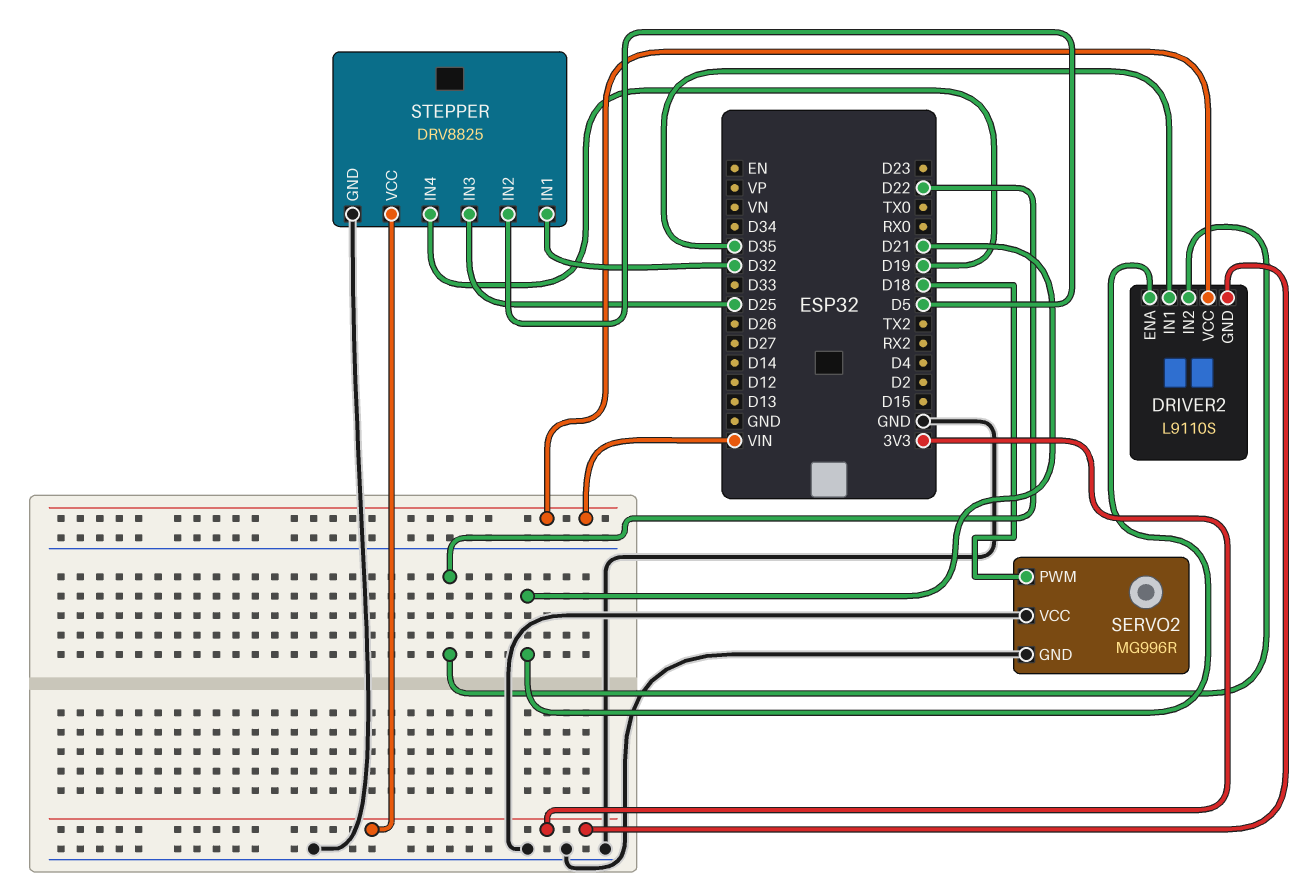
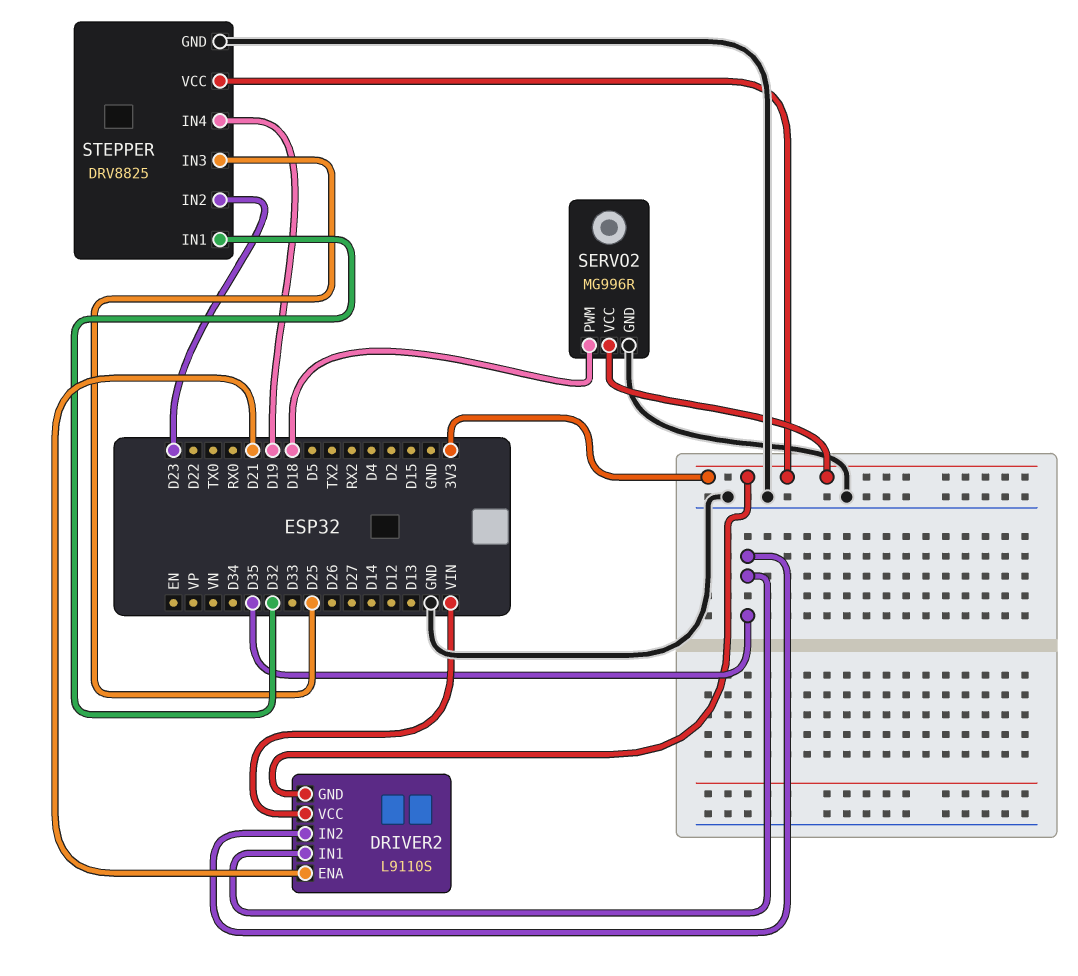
DRIVER2 pin IN2: D22 -> D35
SERVO2 pin VCC: GND -> 3V3
STEPPER pin IN2: D5 -> D23

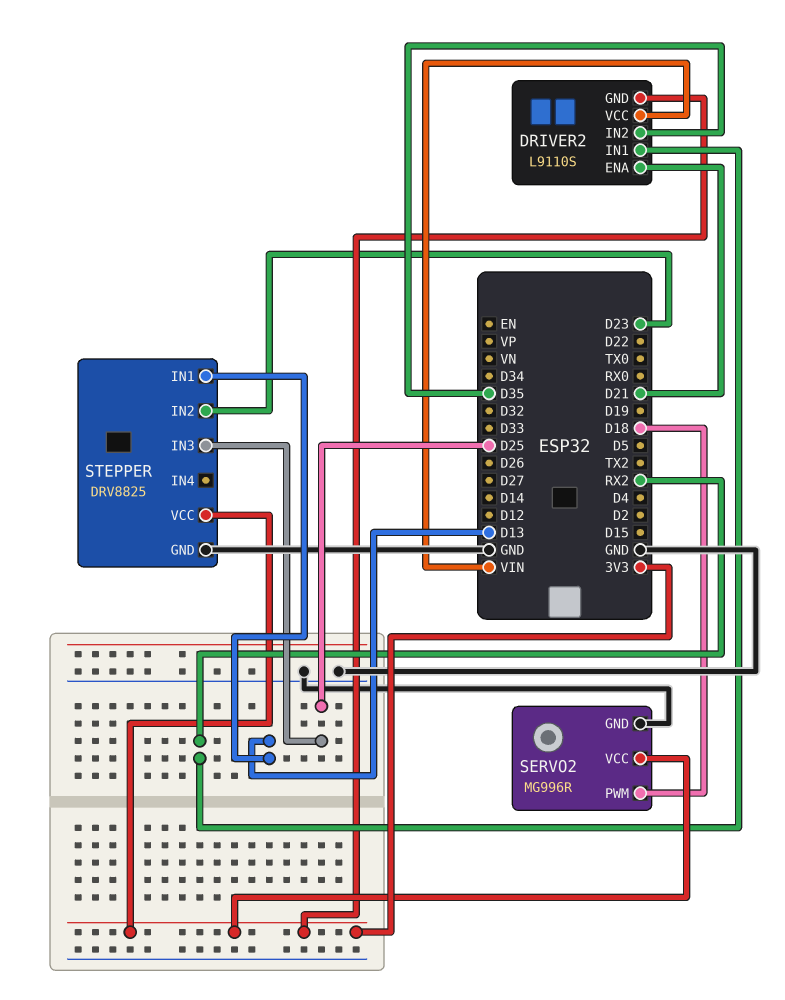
DRIVER2 pin IN1: D35 -> RX2
STEPPER pin IN1: D32 -> D13
STEPPER pin IN4: D19 -> none

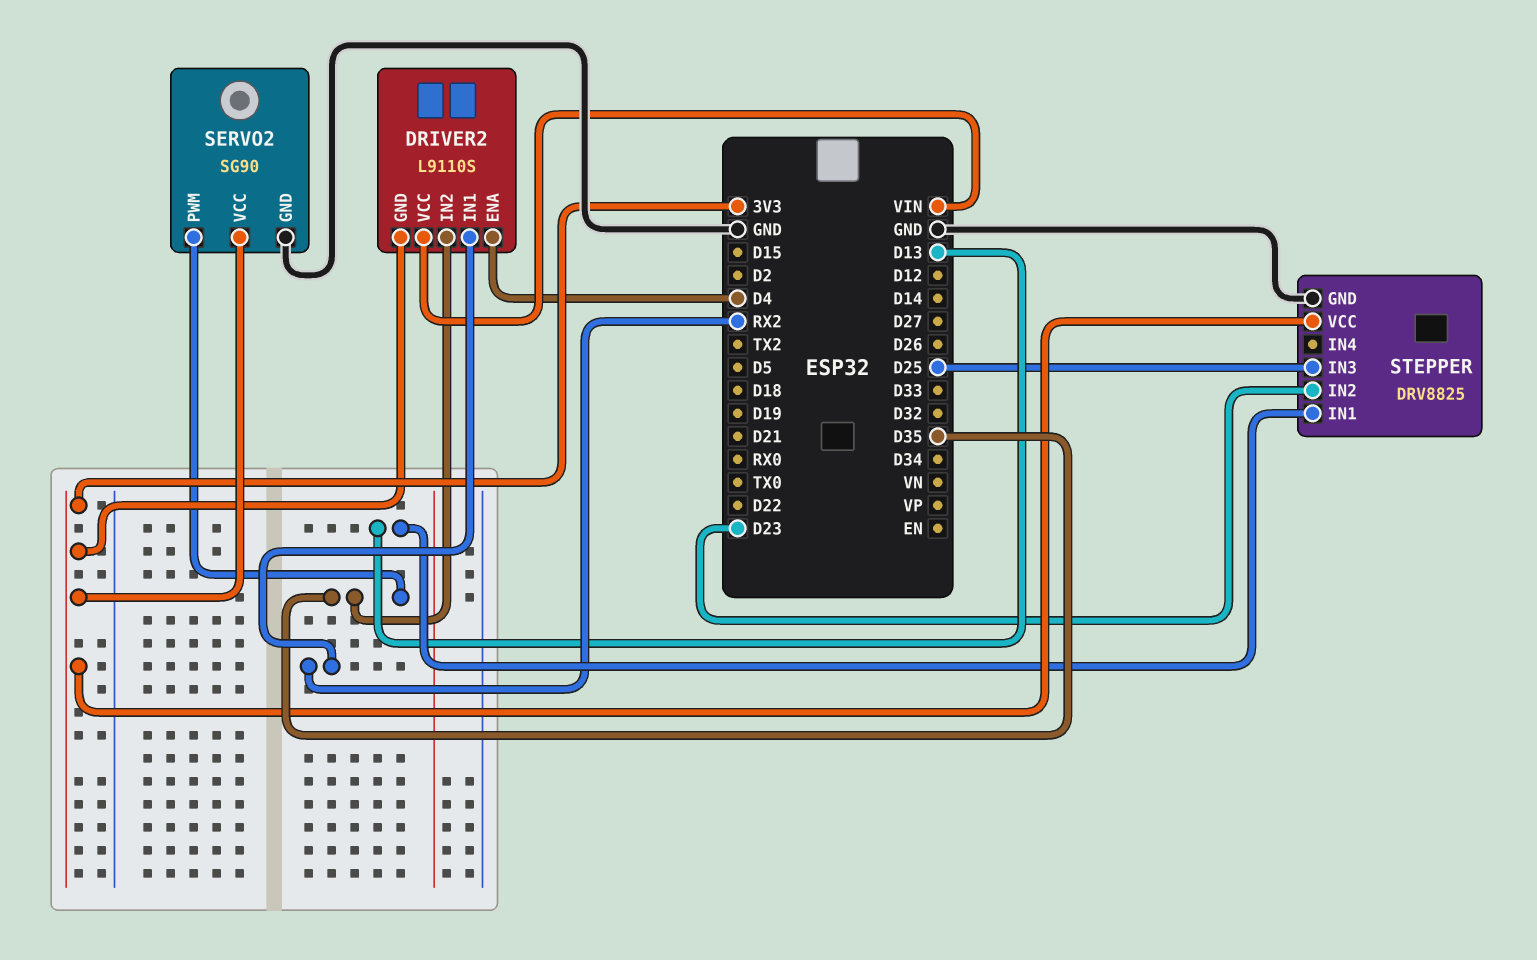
DRIVER2 pin ENA: D21 -> D4
SERVO2: MG996R -> SG90
SERVO2 pin PWM: D18 -> D35

